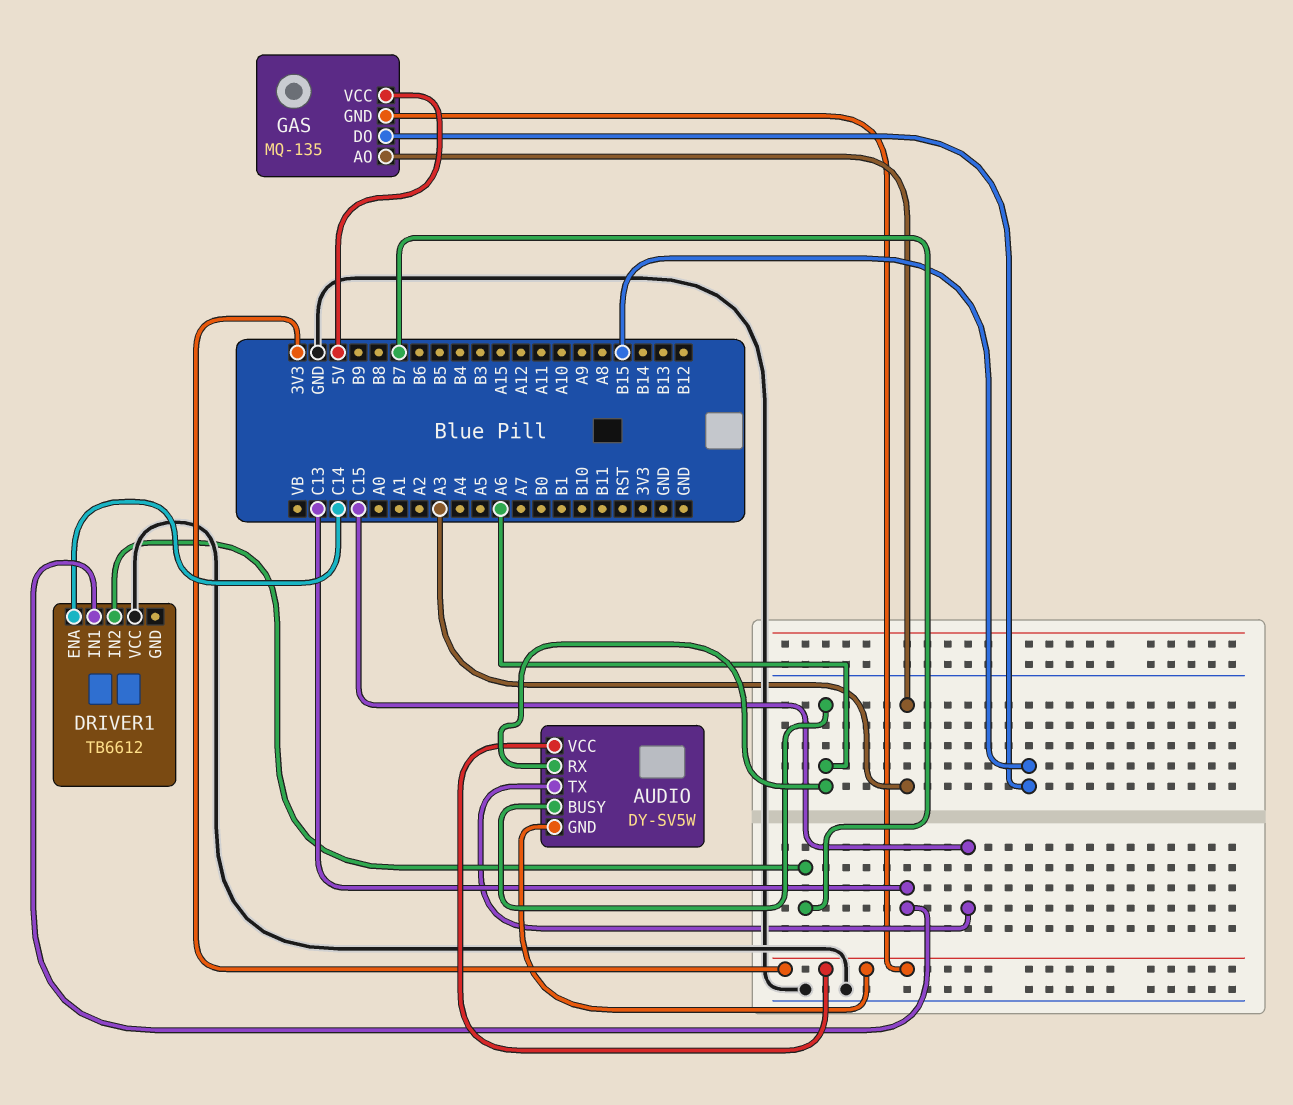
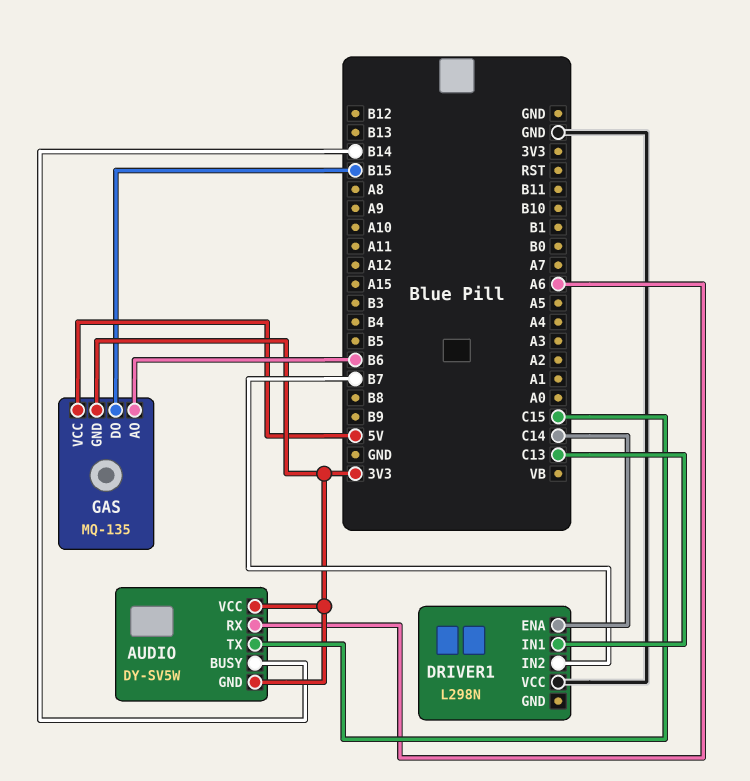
AUDIO pin BUSY: A6 -> B14
DRIVER1: TB6612 -> L298N
GAS pin AO: A3 -> B6

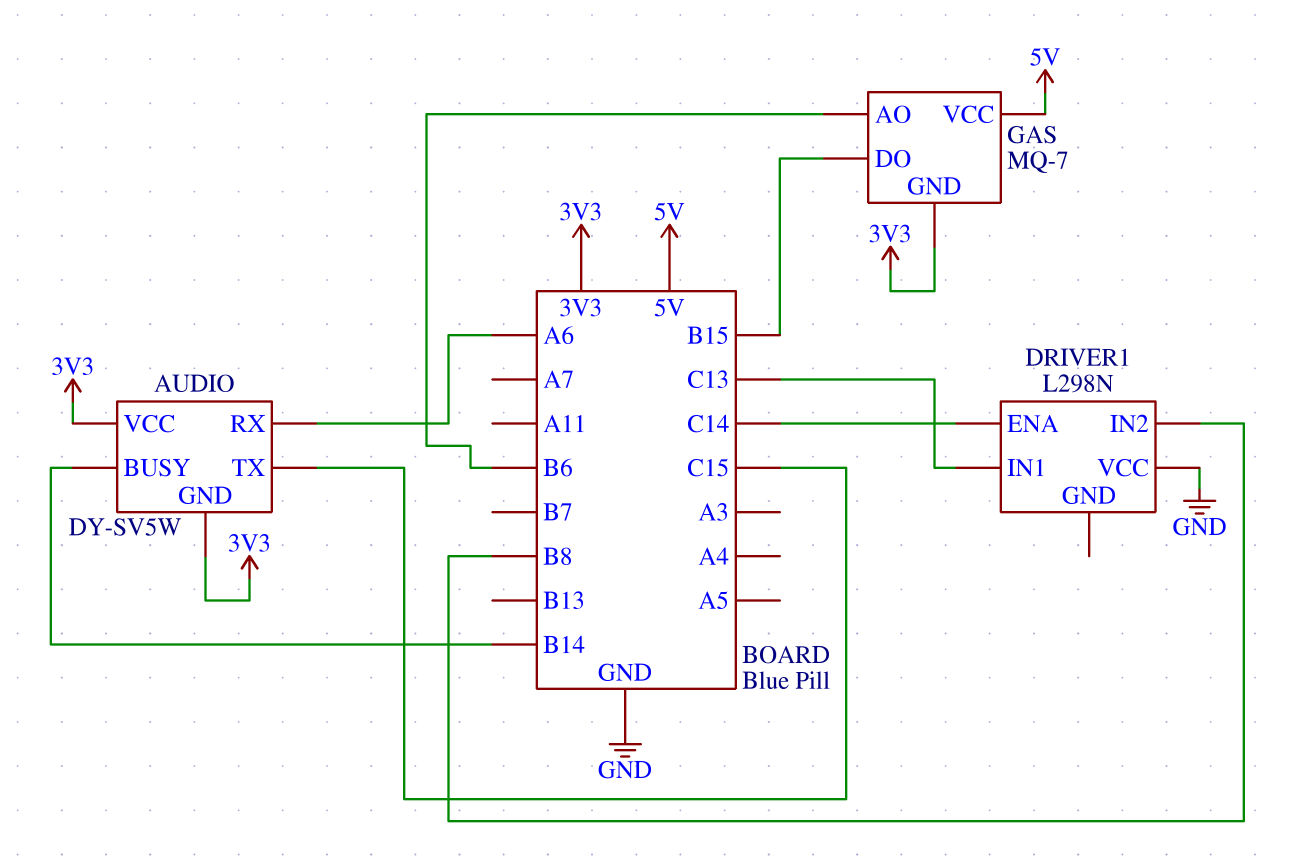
DRIVER1 pin IN2: B7 -> B8
GAS: MQ-135 -> MQ-7

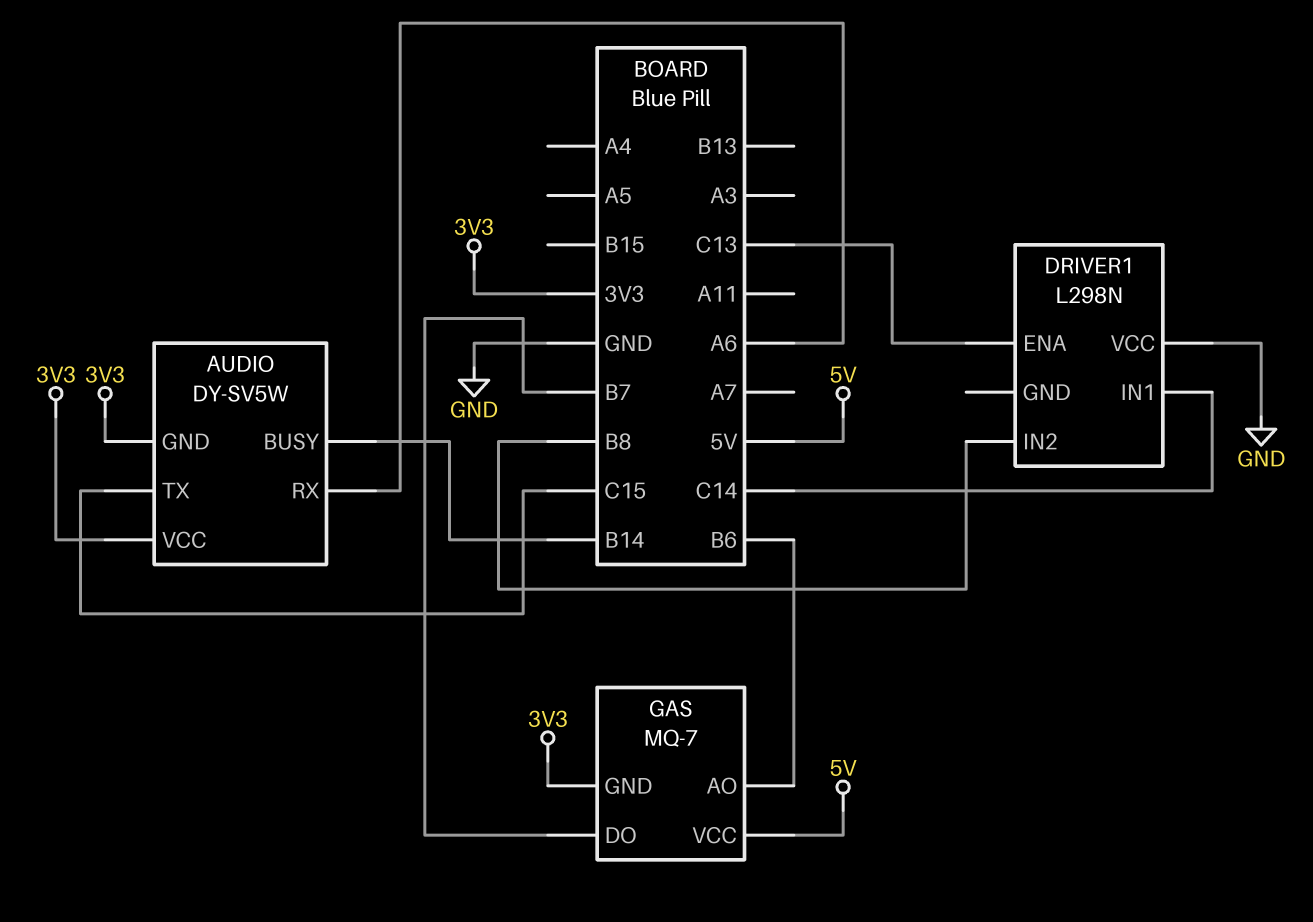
DRIVER1 pin ENA: C14 -> C13
DRIVER1 pin IN1: C13 -> C14
GAS pin DO: B15 -> B7

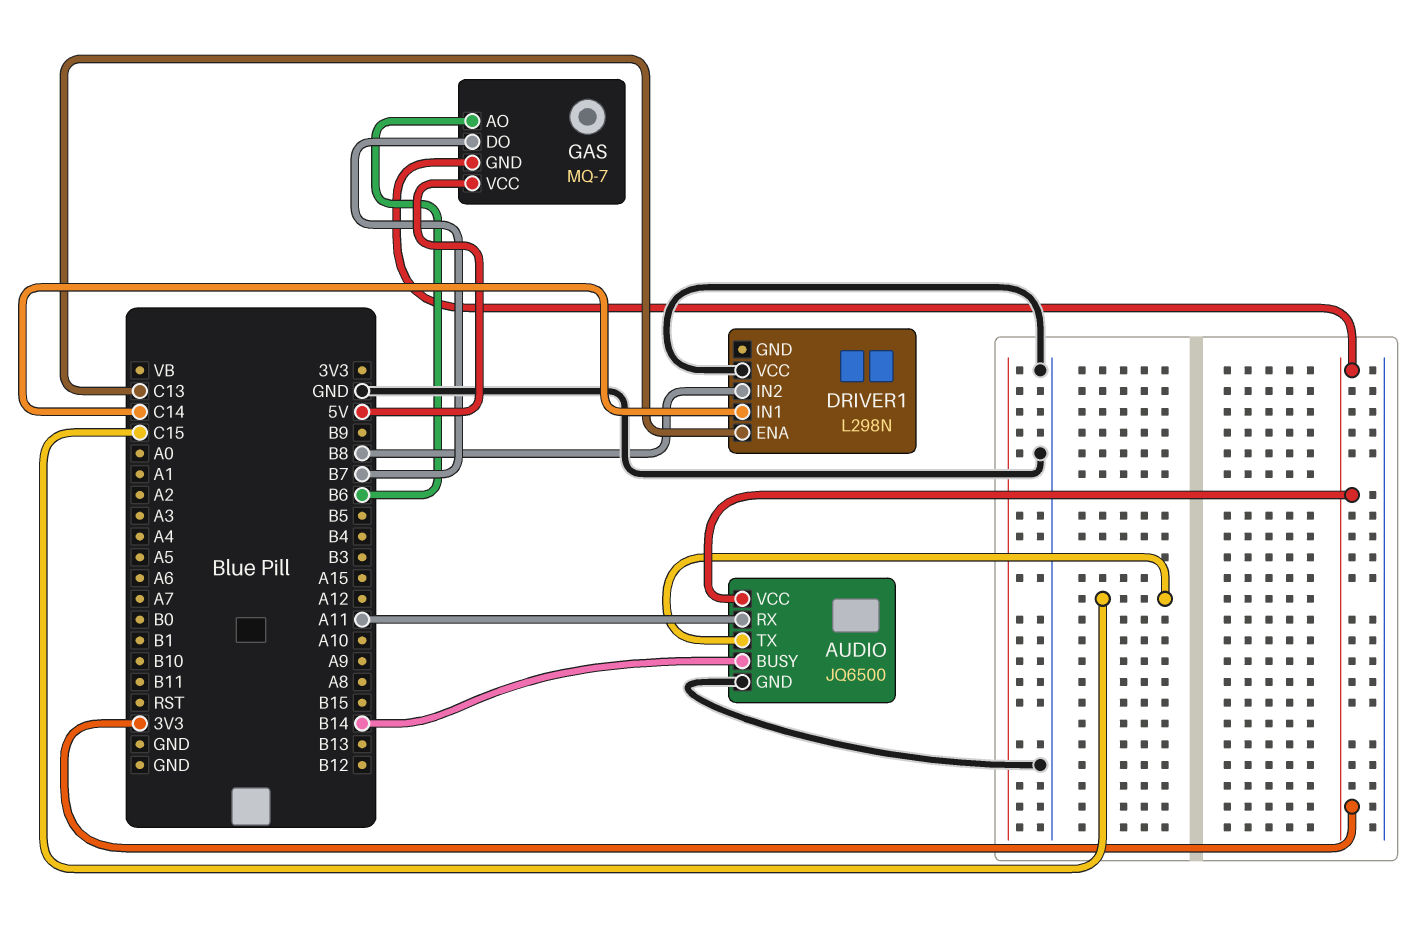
AUDIO: DY-SV5W -> JQ6500
AUDIO pin GND: 3V3 -> GND
AUDIO pin RX: A6 -> A11

